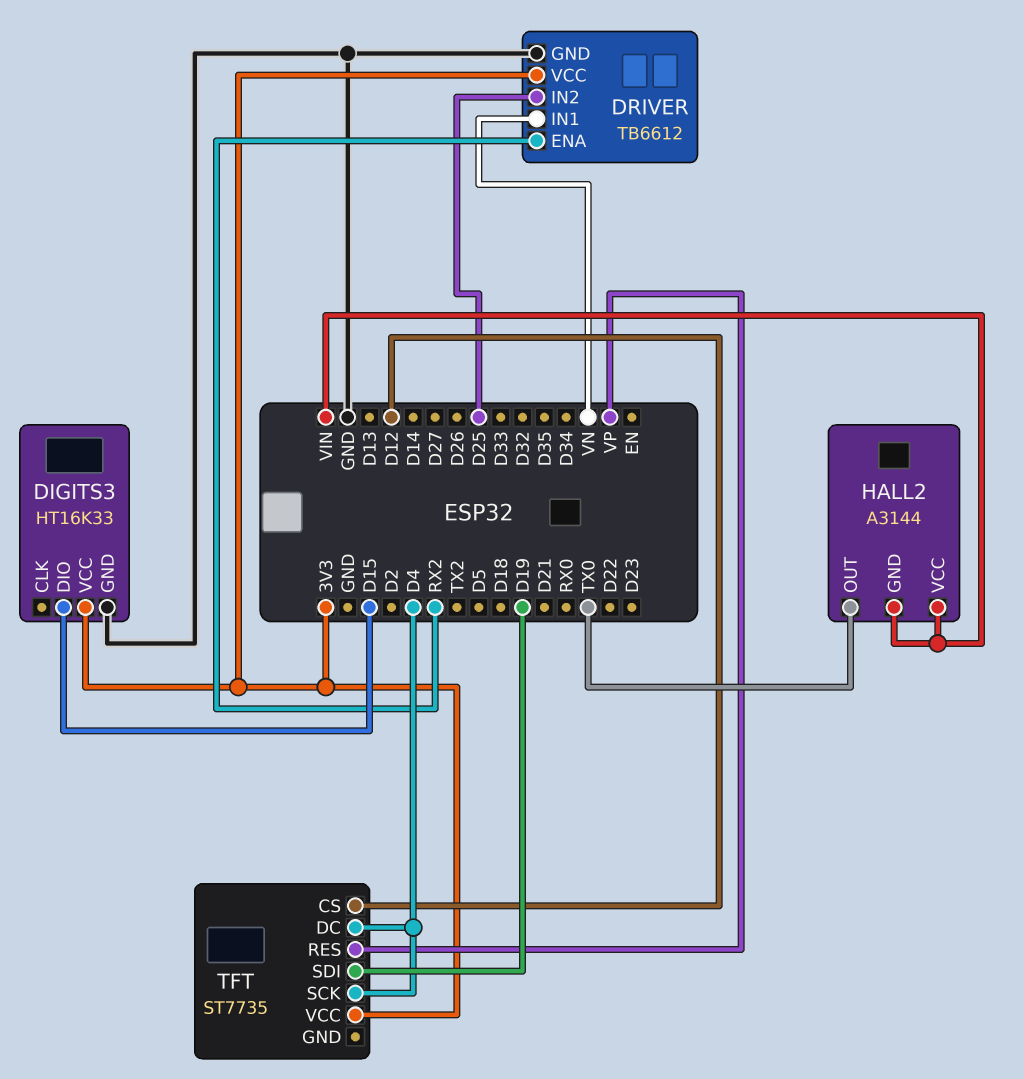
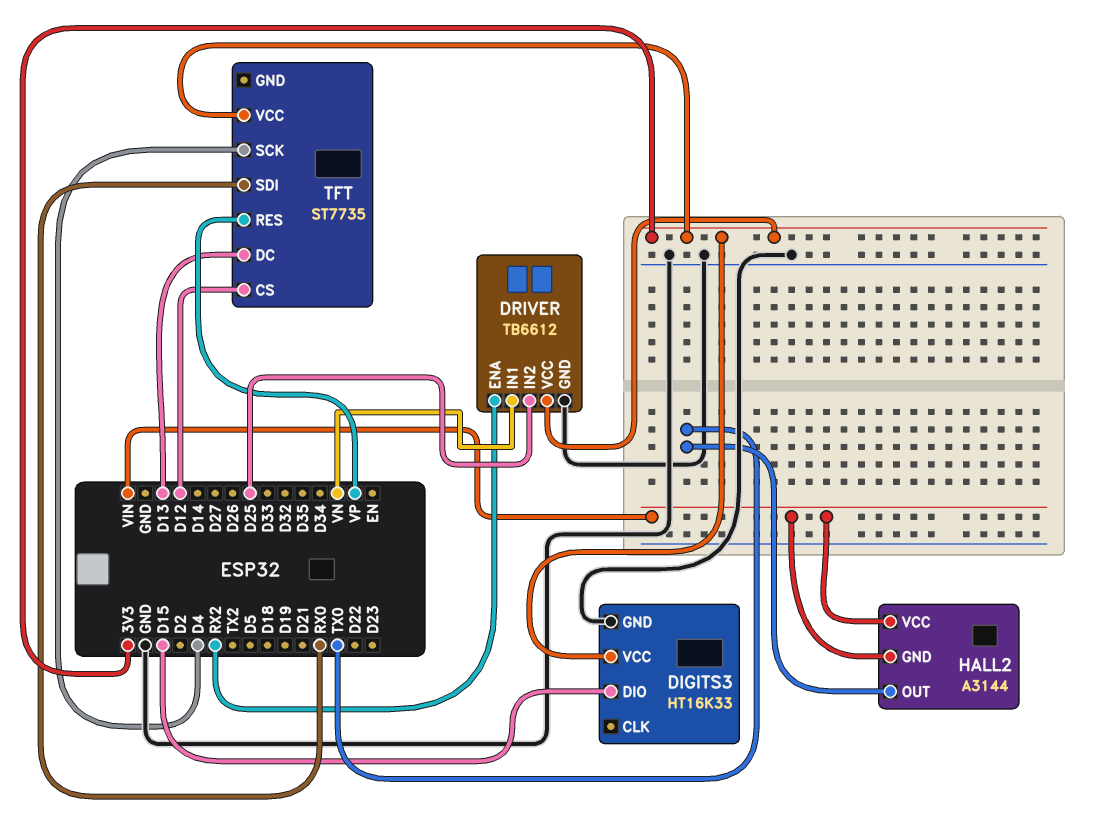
TFT pin DC: D4 -> D13
TFT pin SDI: D19 -> RX0

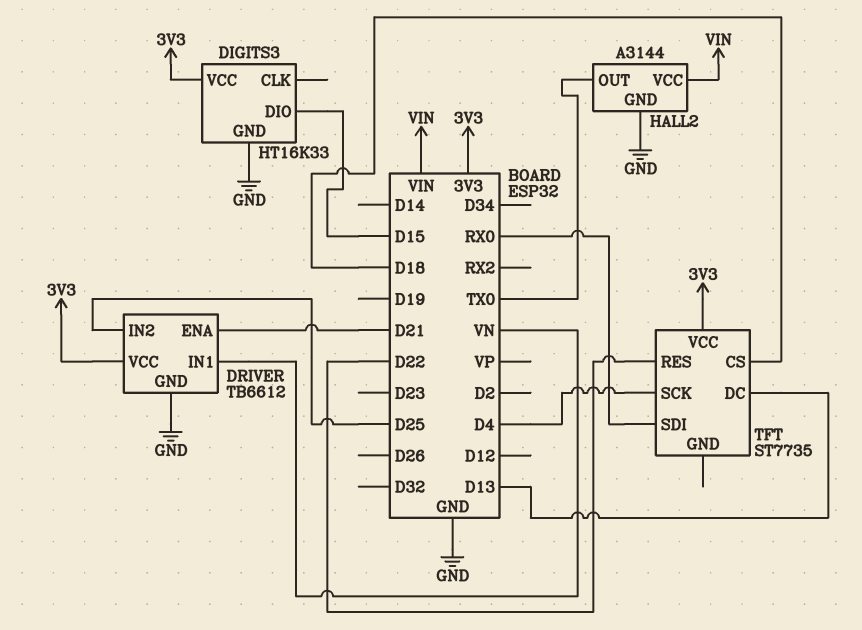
DRIVER pin ENA: RX2 -> D21
HALL2 pin GND: VIN -> GND
TFT pin CS: D12 -> D18
TFT pin RES: VP -> D22

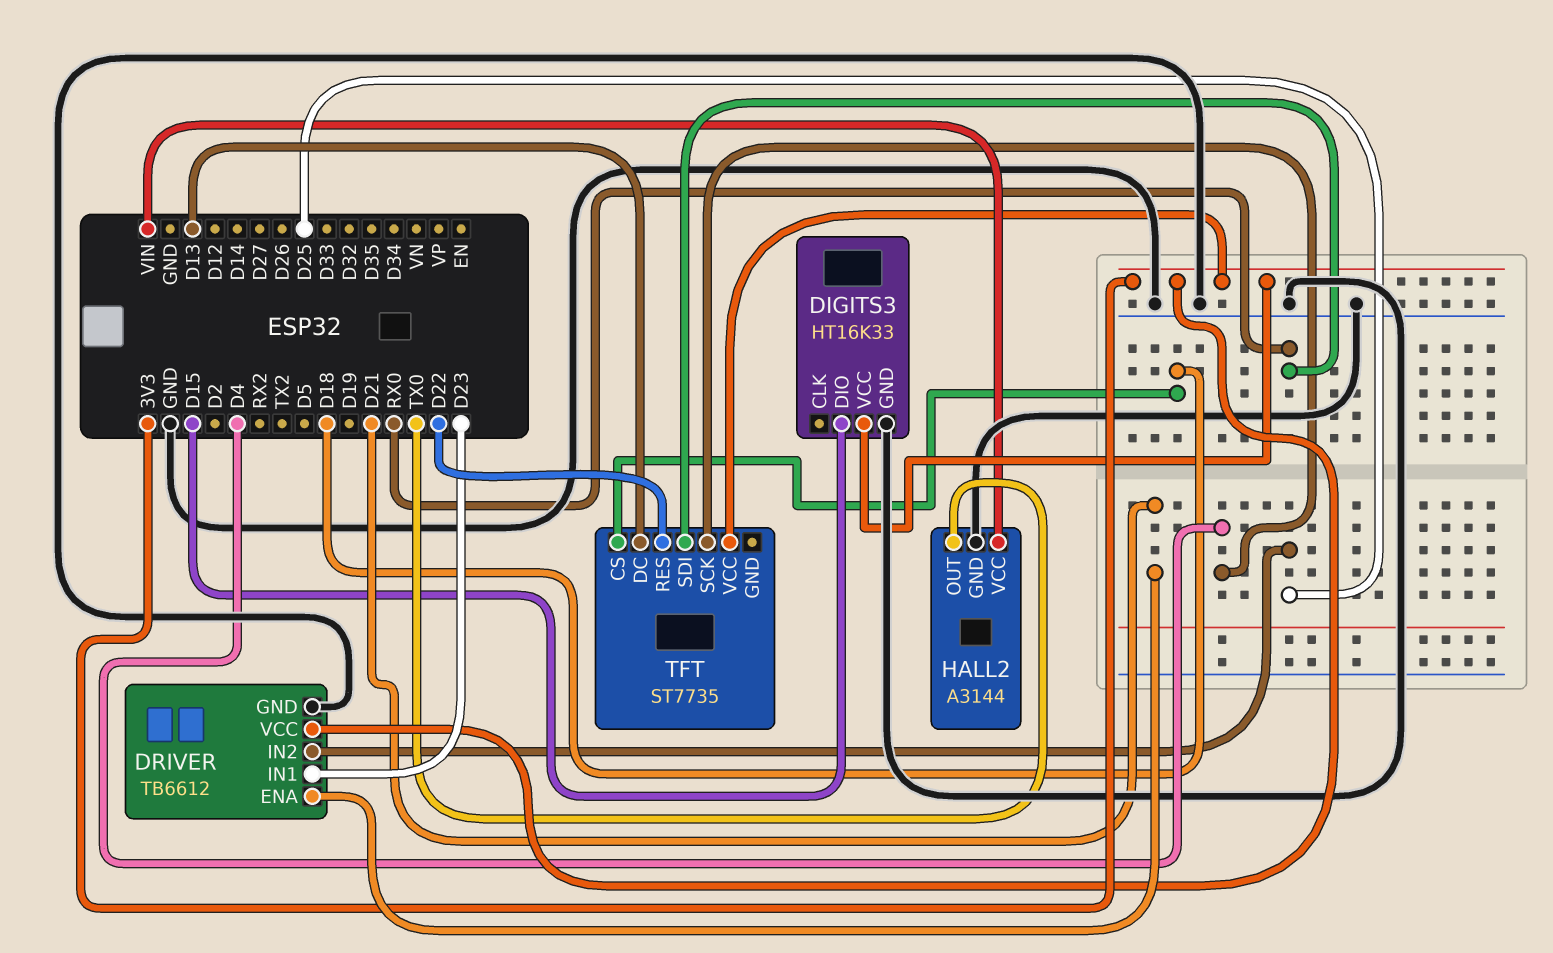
DRIVER pin IN1: VN -> D23

